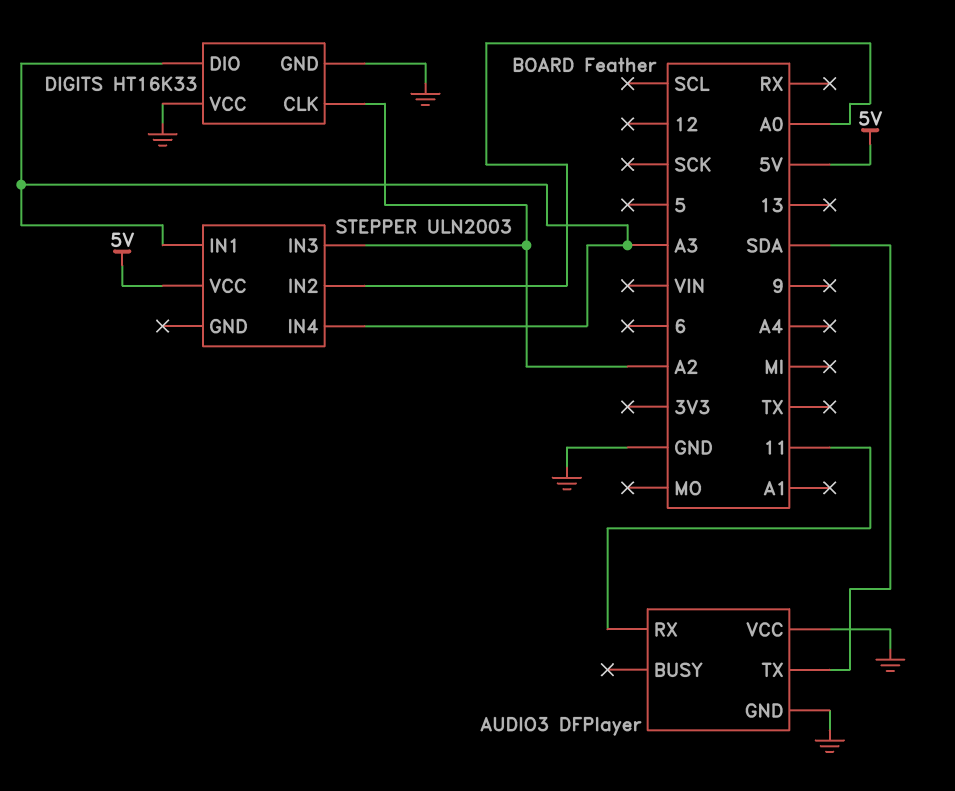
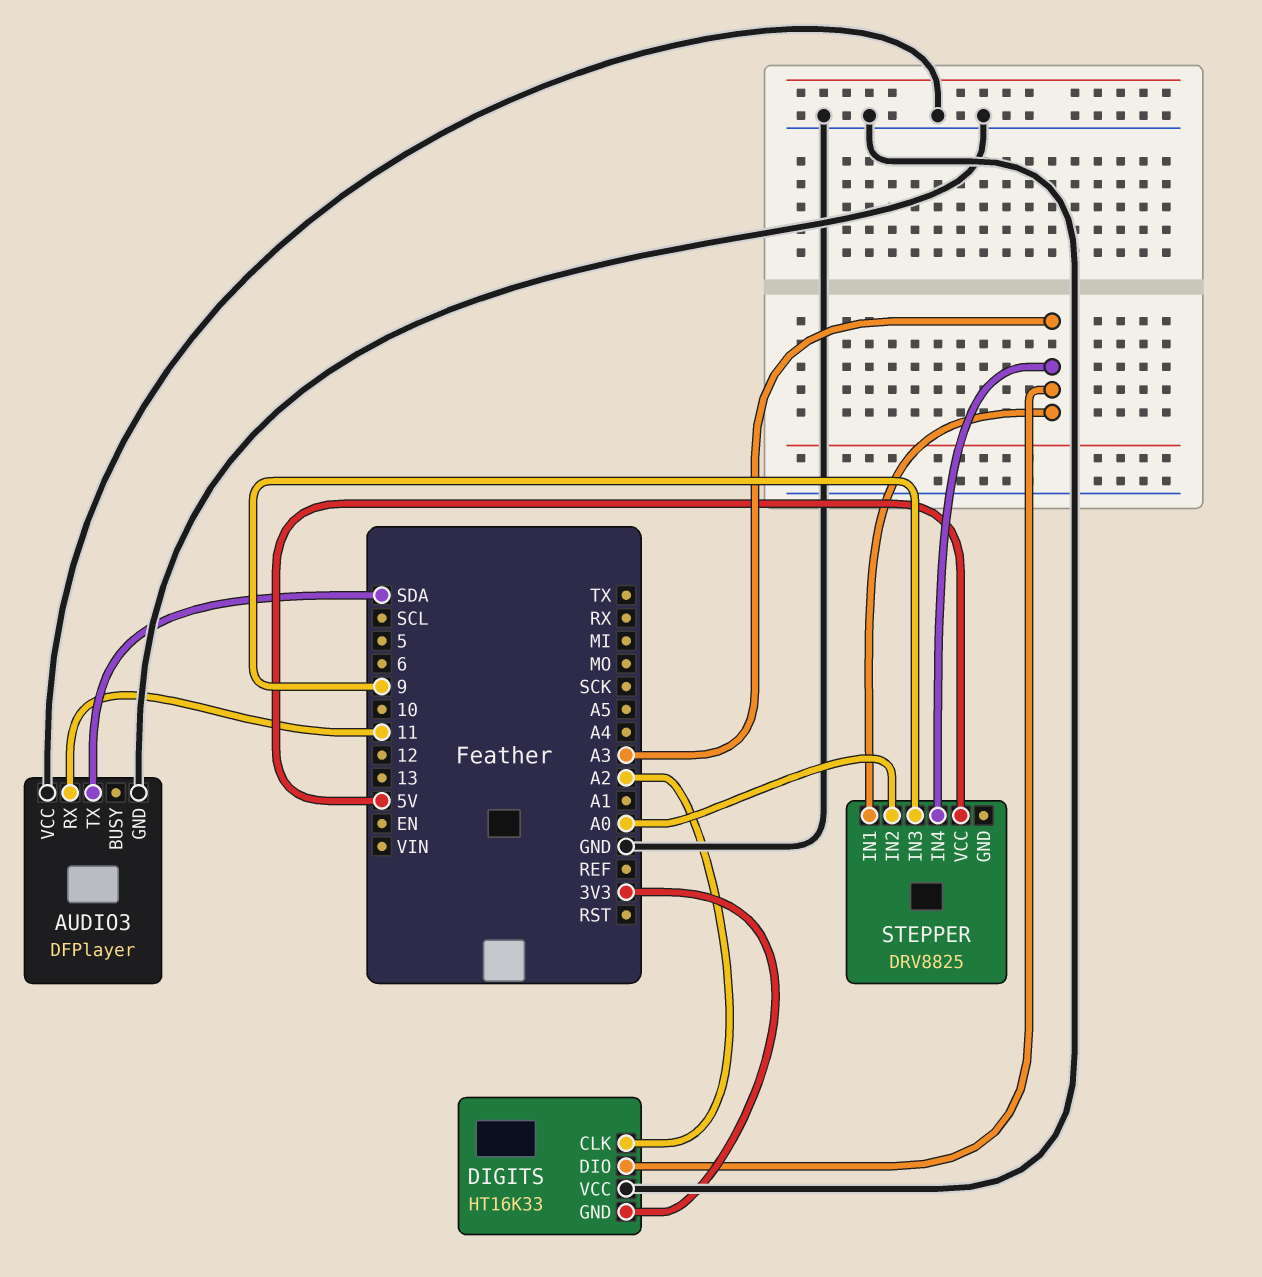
DIGITS pin GND: GND -> 3V3
STEPPER: ULN2003 -> DRV8825
STEPPER pin IN3: A2 -> 9

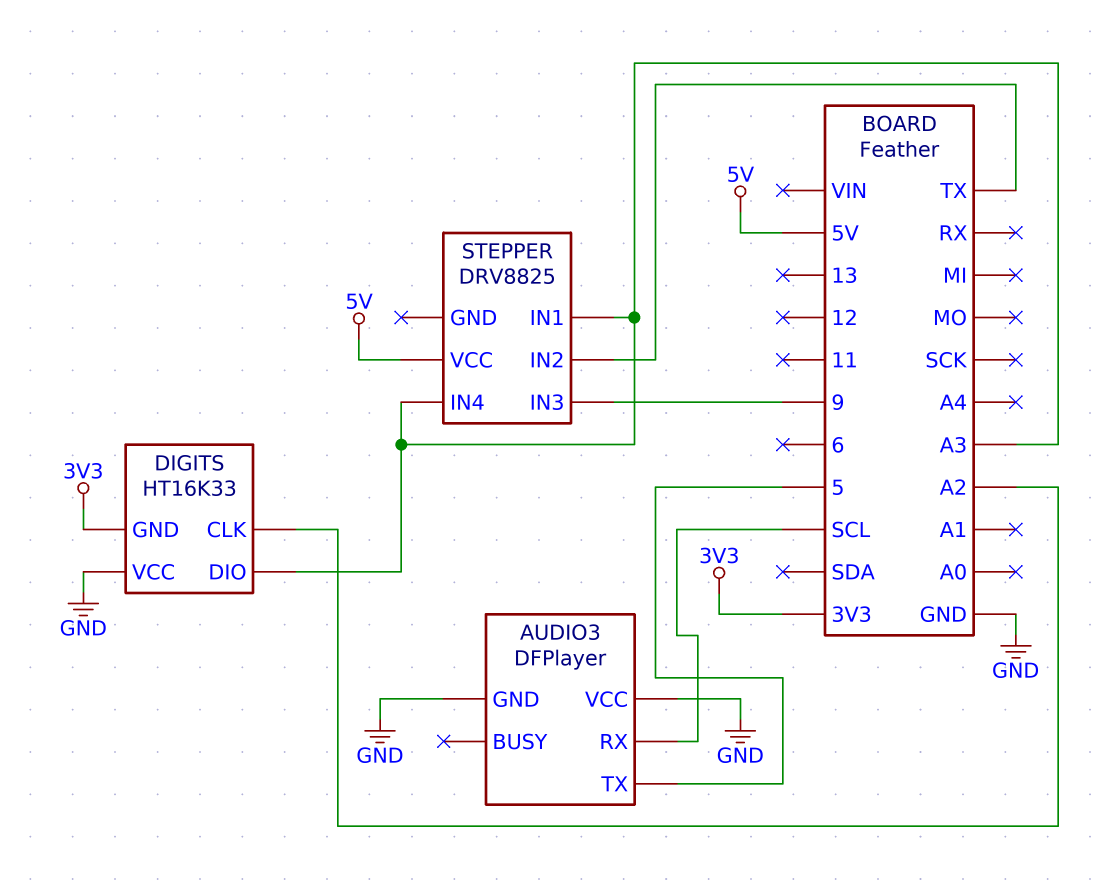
AUDIO3 pin RX: 11 -> SCL
AUDIO3 pin TX: SDA -> 5
STEPPER pin IN2: A0 -> TX

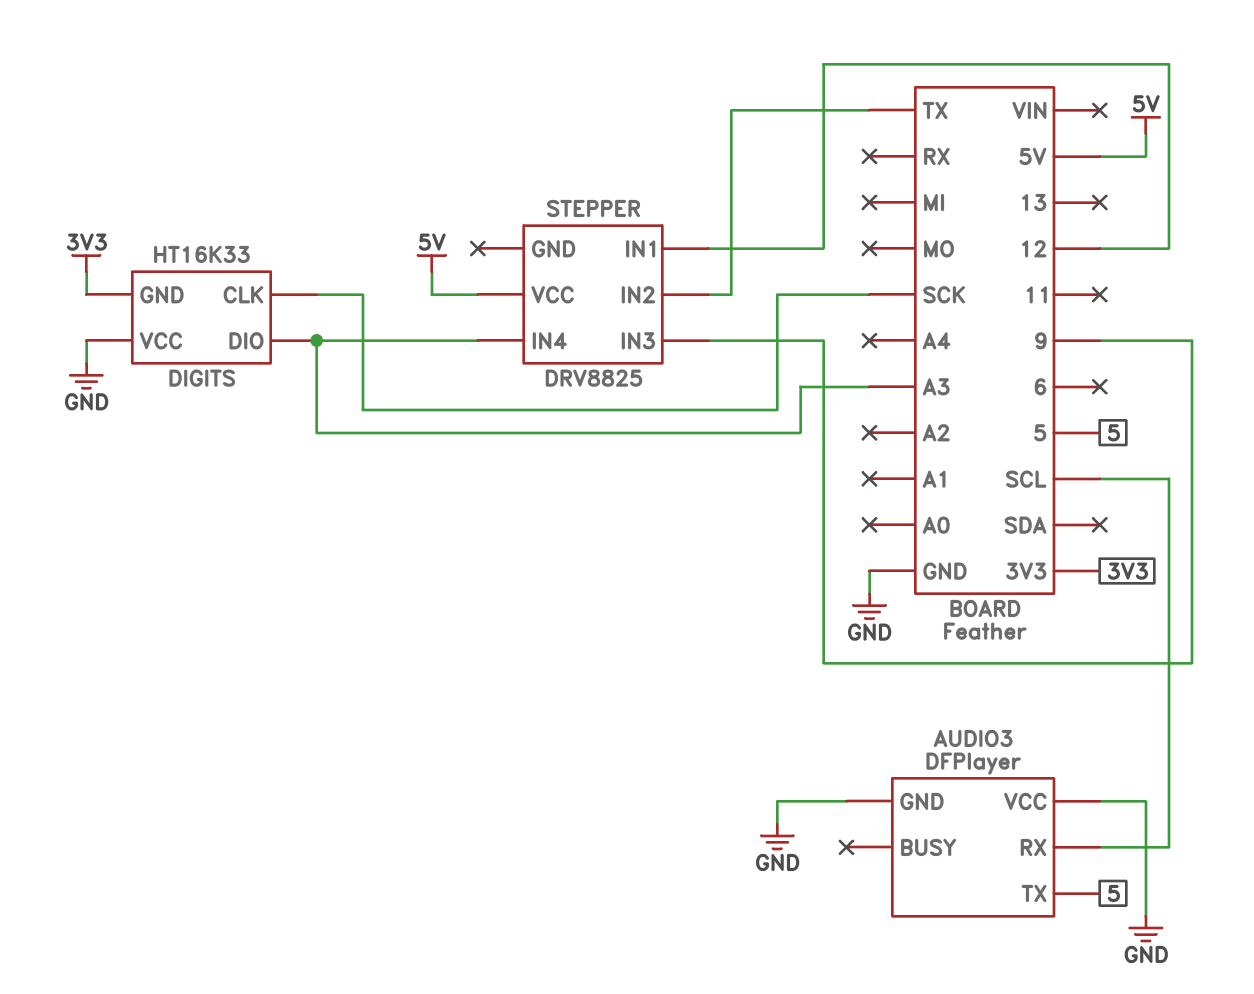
DIGITS pin CLK: A2 -> SCK
STEPPER pin IN1: A3 -> 12

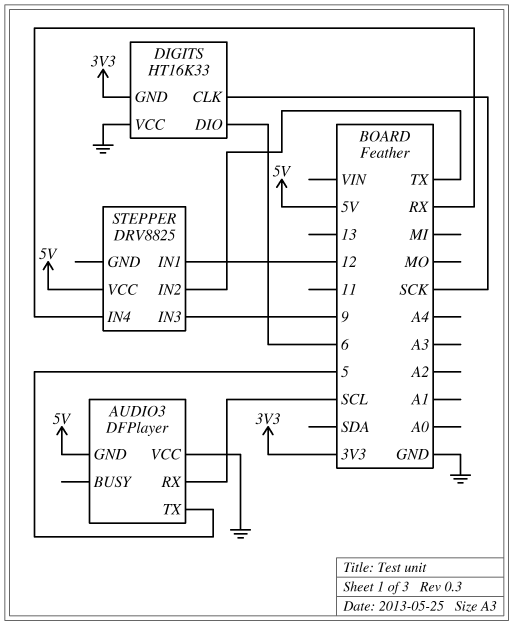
AUDIO3 pin GND: GND -> 5V
DIGITS pin DIO: A3 -> 6
STEPPER pin IN4: A3 -> RX

